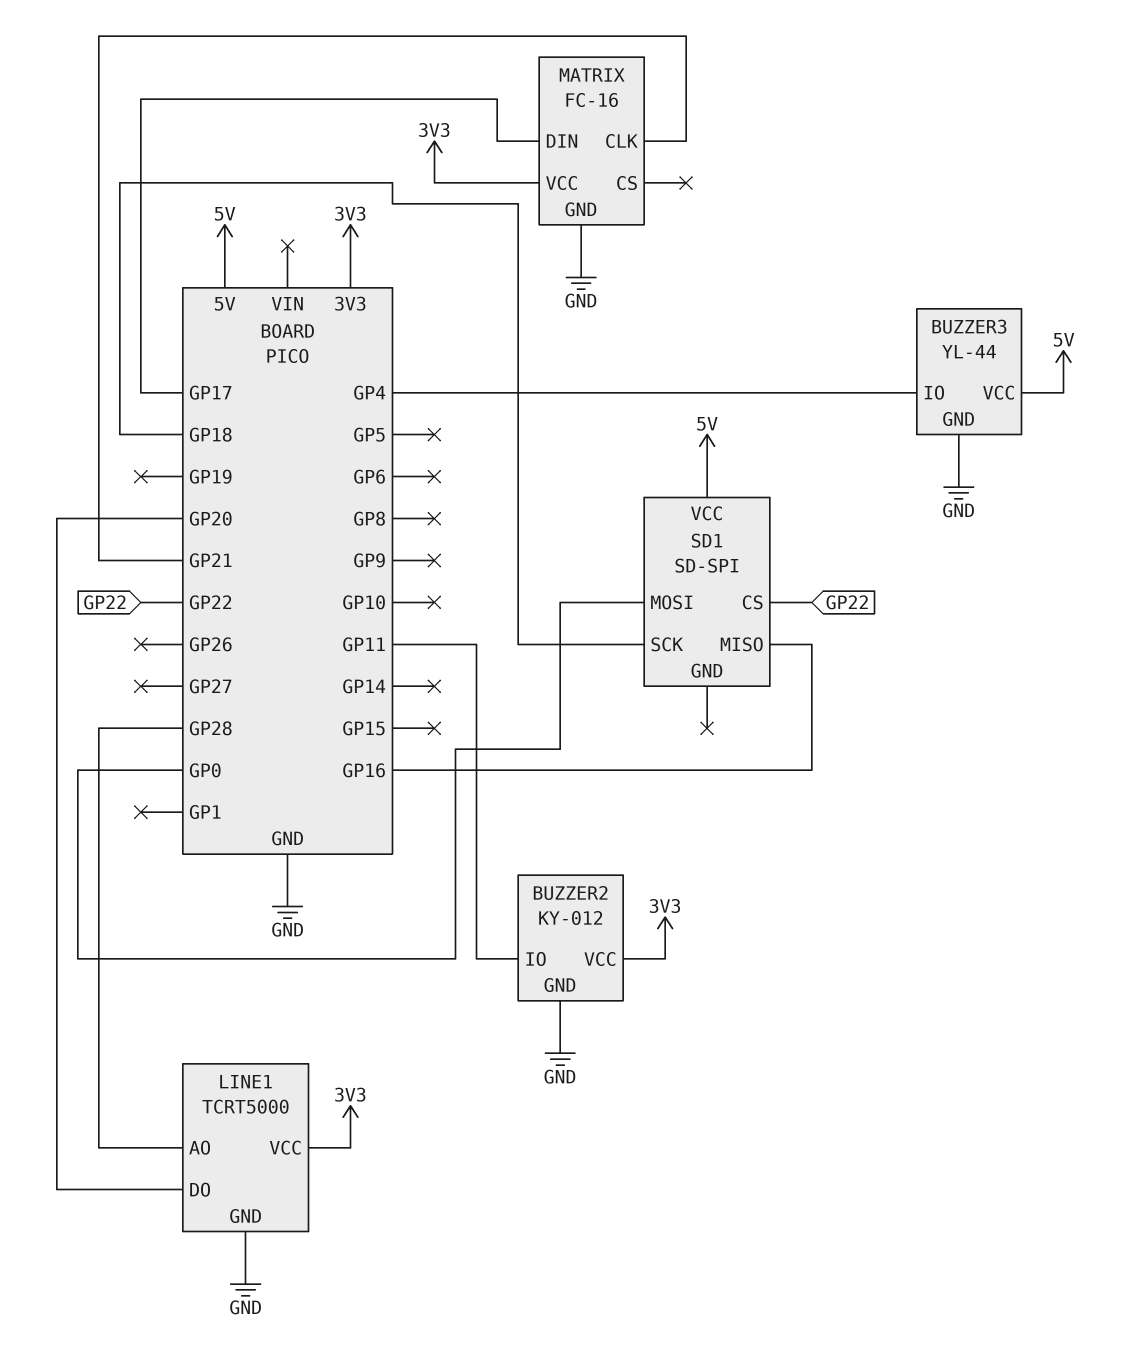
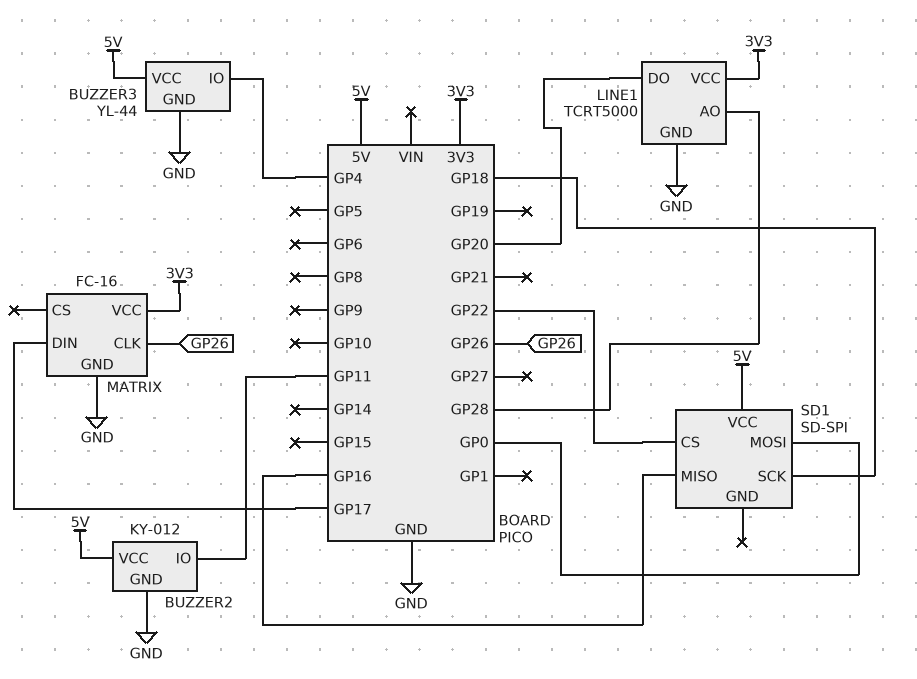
BUZZER2 pin VCC: 3V3 -> 5V
MATRIX pin CLK: GP21 -> GP26

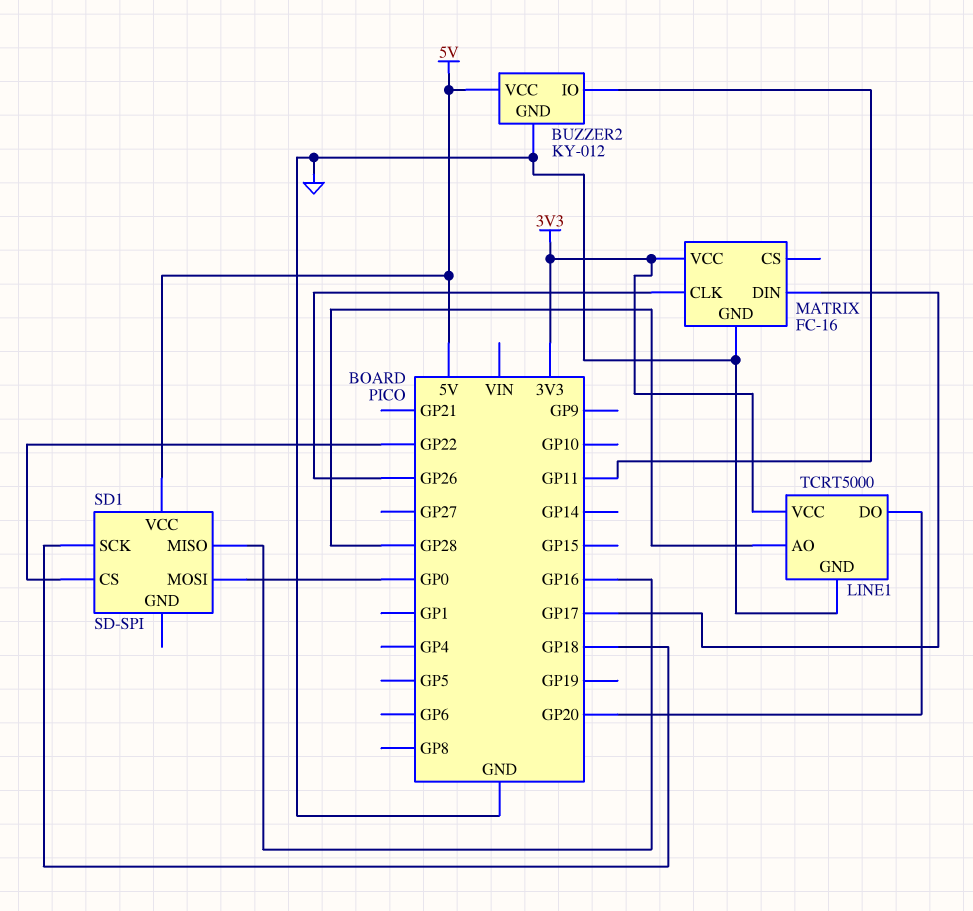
BUZZER3: YL-44 -> none
BUZZER3 pin GND: GND -> none
BUZZER3 pin IO: GP4 -> none
BUZZER3 pin VCC: 5V -> none

